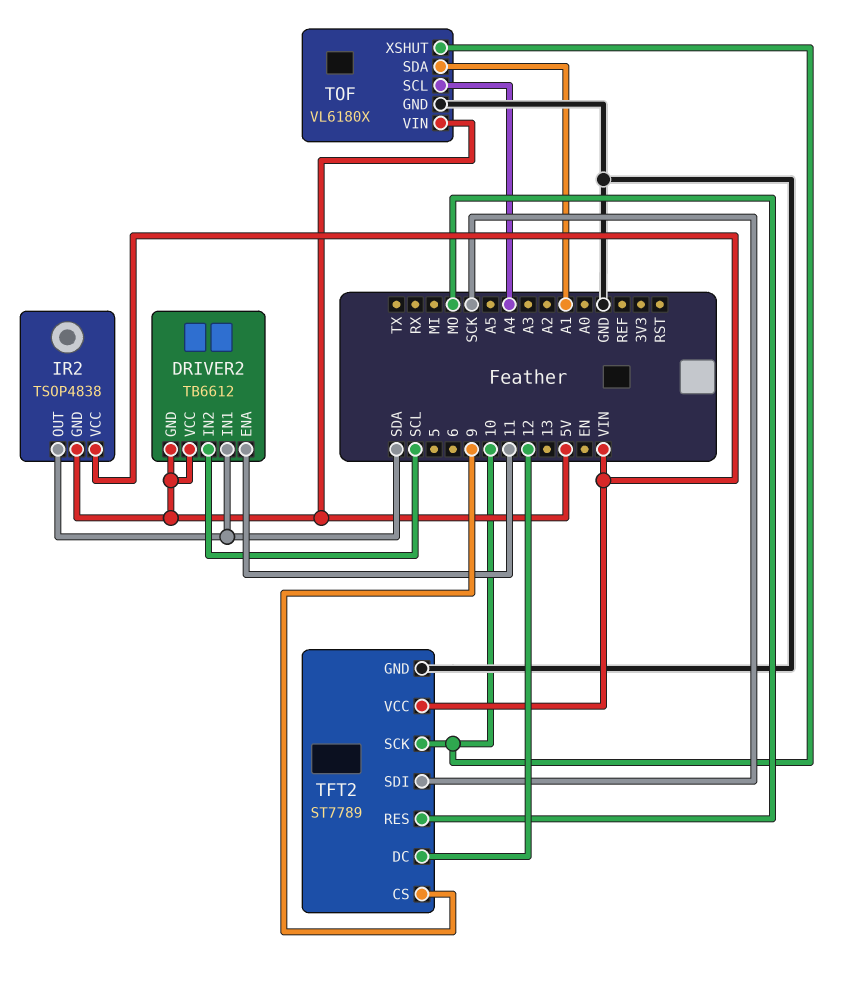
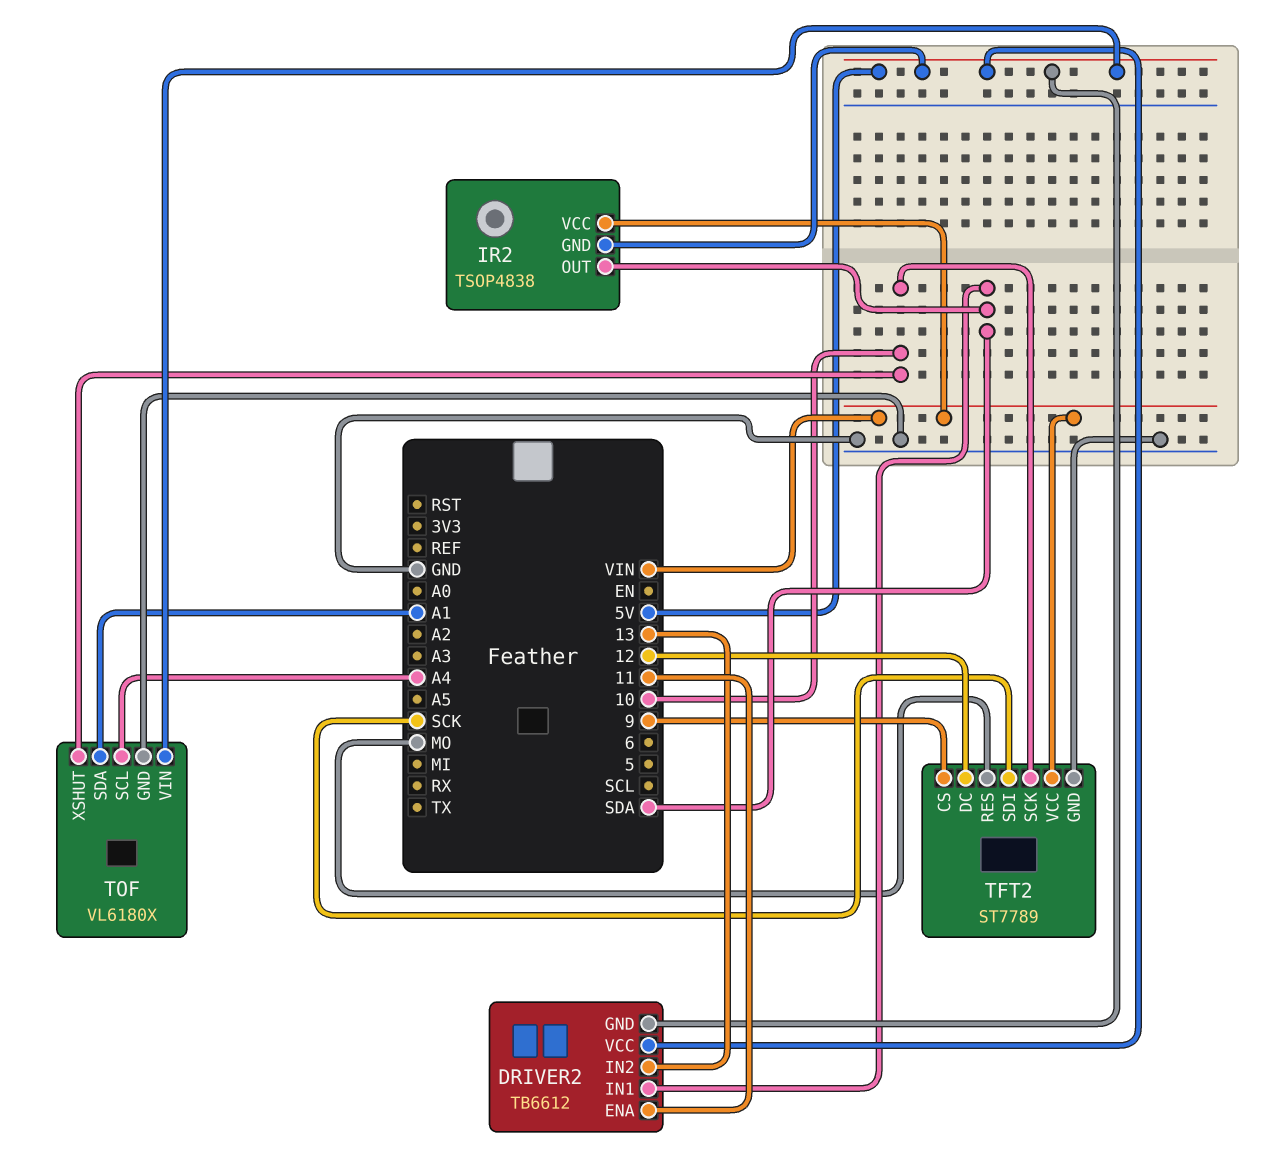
DRIVER2 pin IN2: SCL -> 13

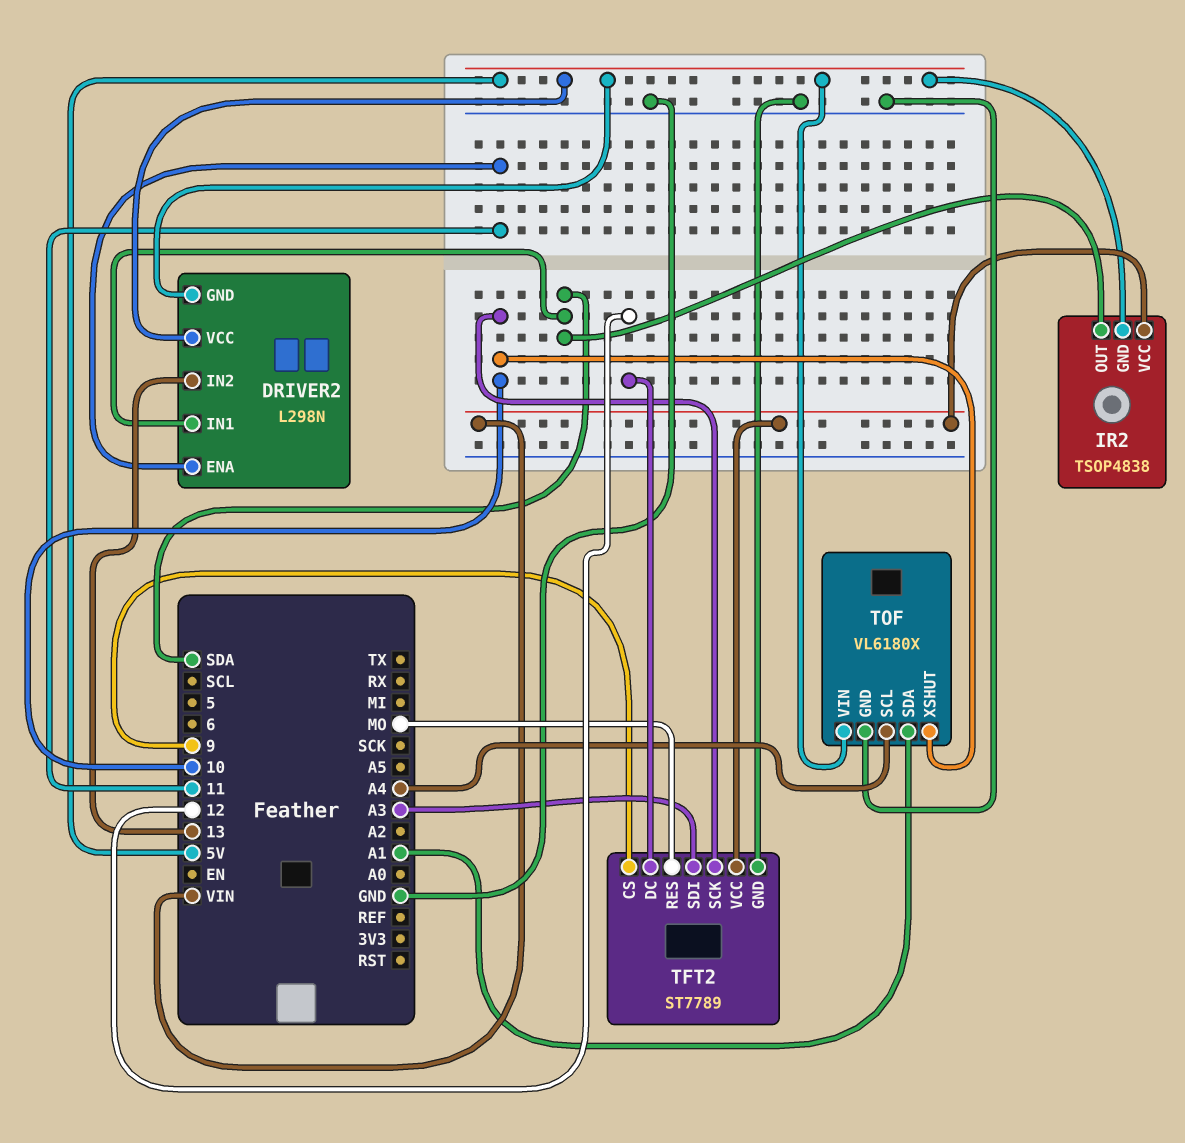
DRIVER2: TB6612 -> L298N
TFT2 pin SDI: SCK -> A3

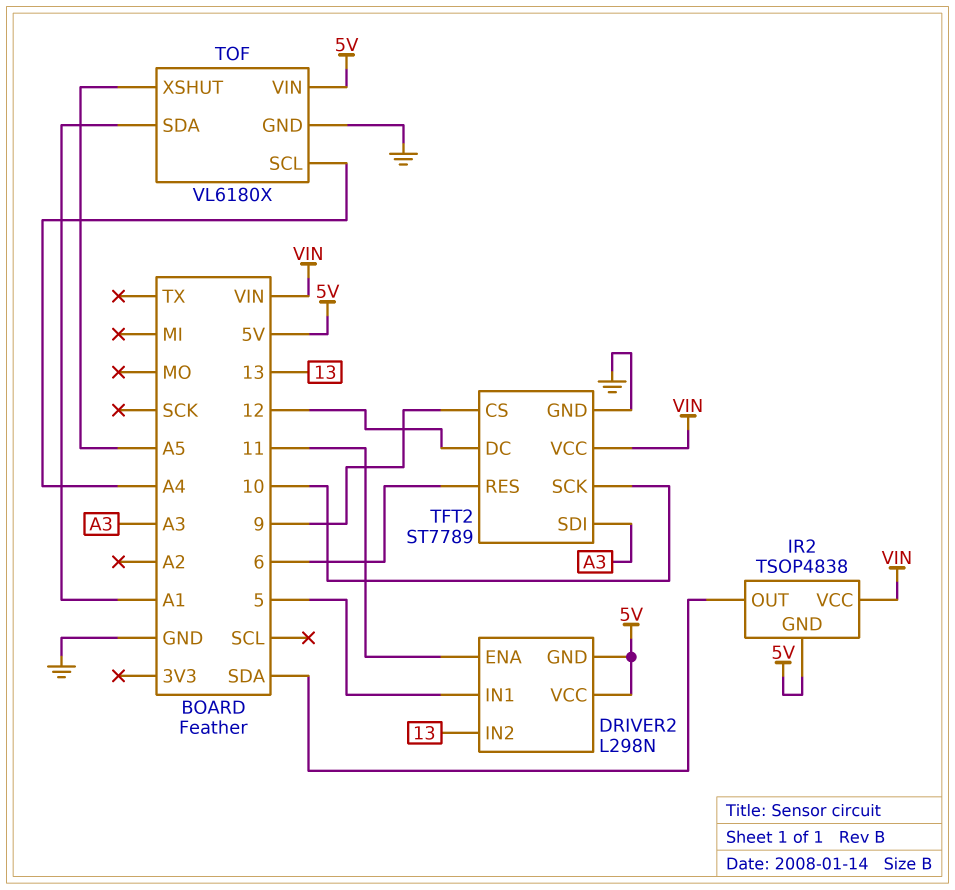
DRIVER2 pin IN1: SDA -> 5
TFT2 pin RES: MO -> 6
TOF pin XSHUT: 10 -> A5

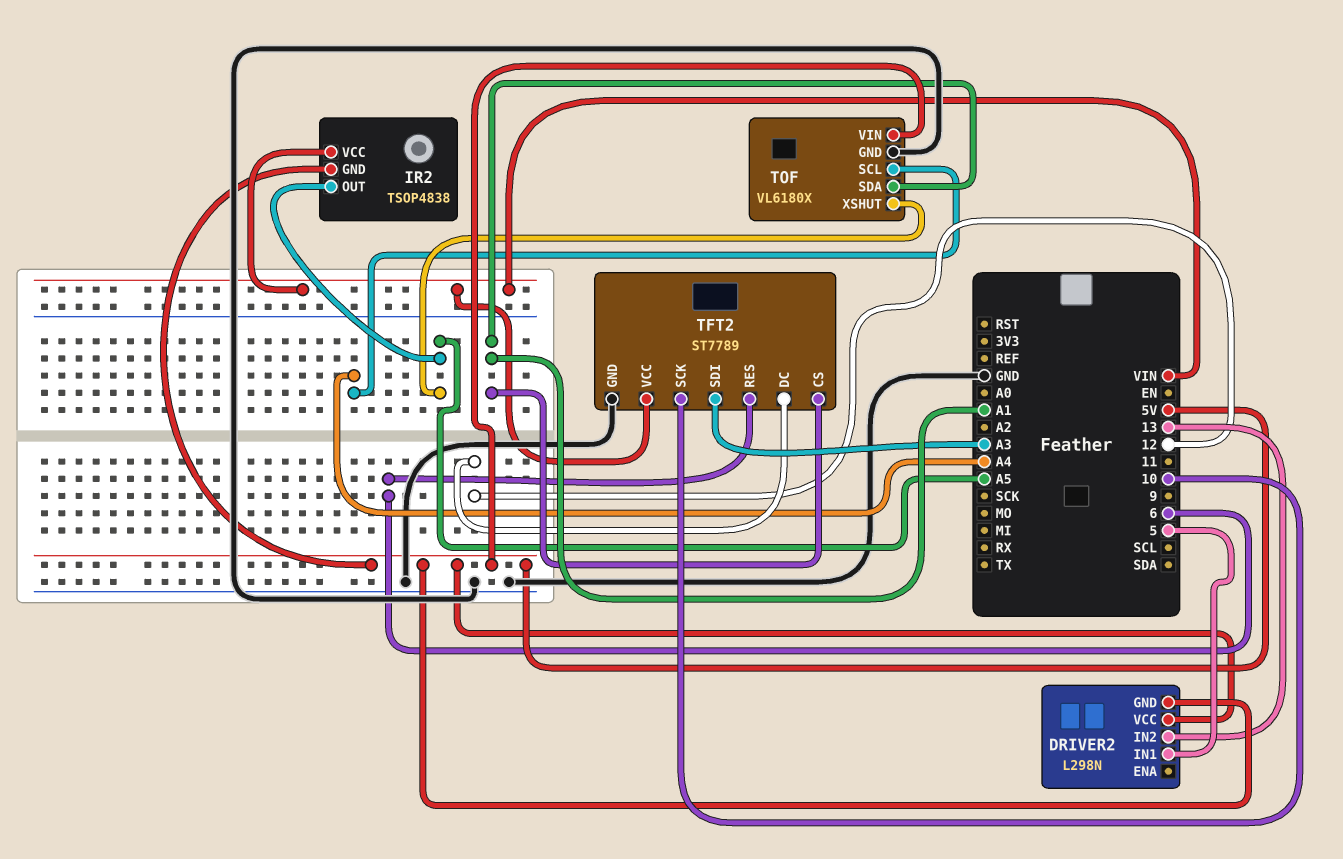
DRIVER2 pin ENA: 11 -> none
IR2 pin OUT: SDA -> A5
TFT2 pin CS: 9 -> A1

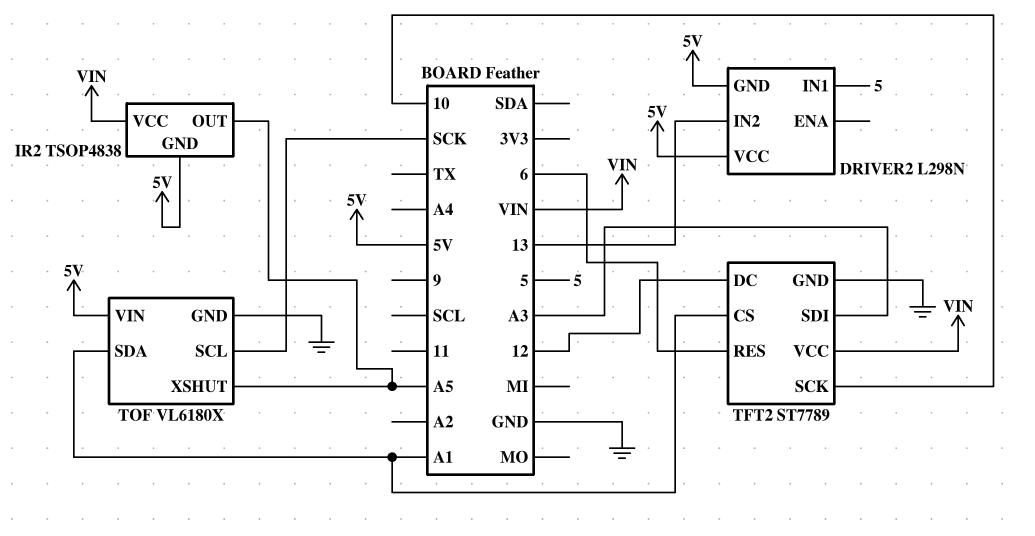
TOF pin SCL: A4 -> SCK

